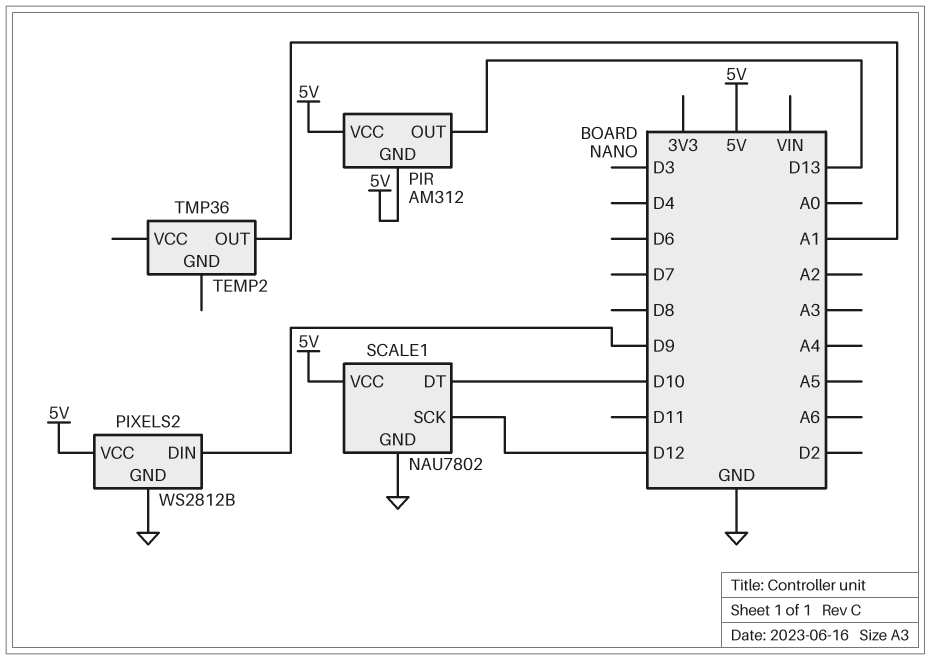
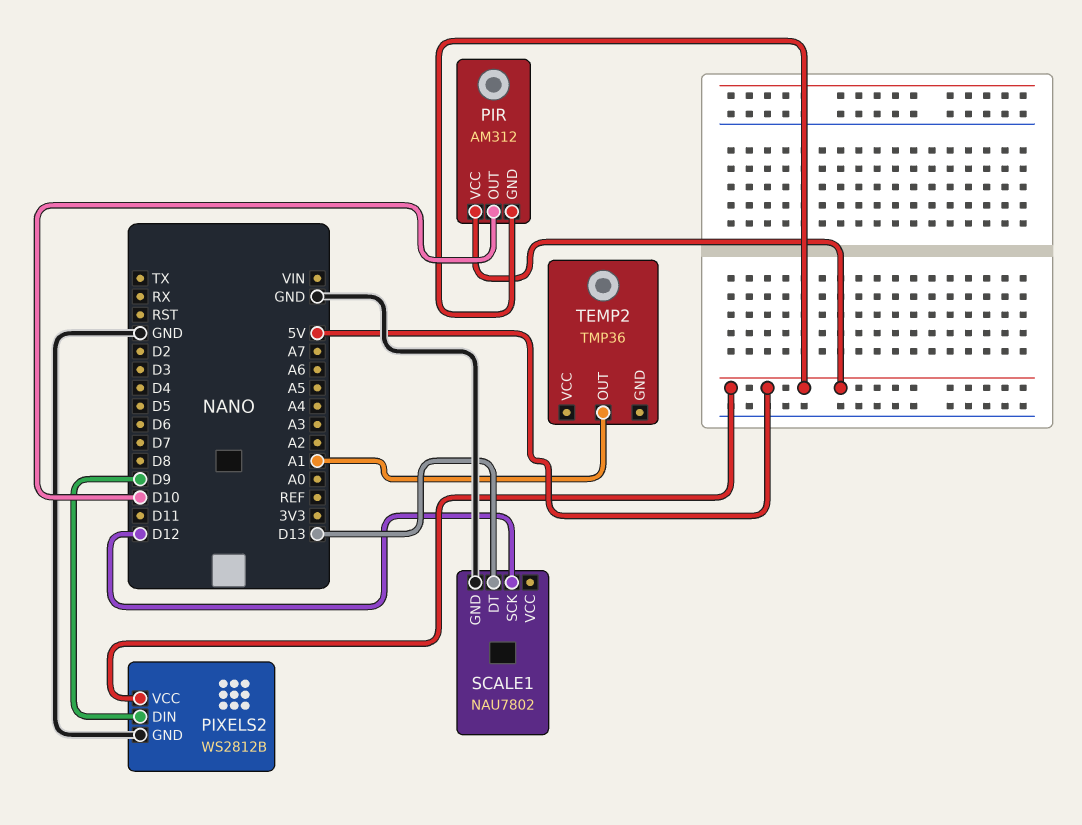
PIR pin OUT: D13 -> D10
SCALE1 pin DT: D10 -> D13
SCALE1 pin VCC: 5V -> none

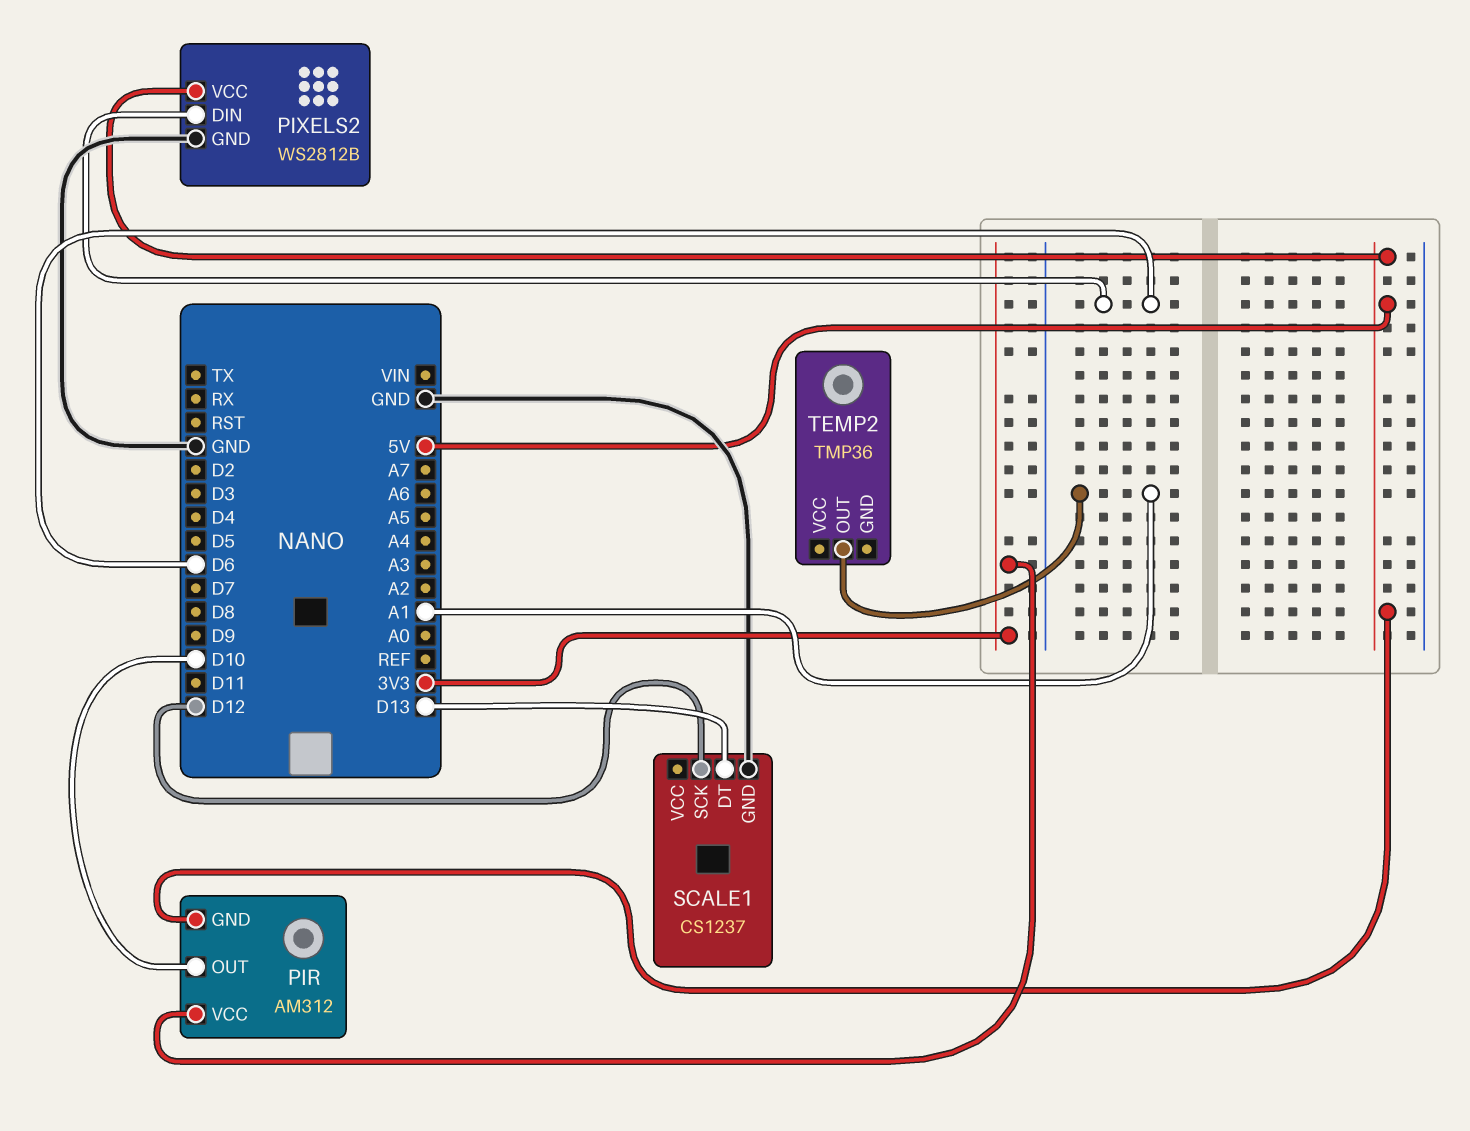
PIR pin VCC: 5V -> 3V3
PIXELS2 pin DIN: D9 -> D6
SCALE1: NAU7802 -> CS1237

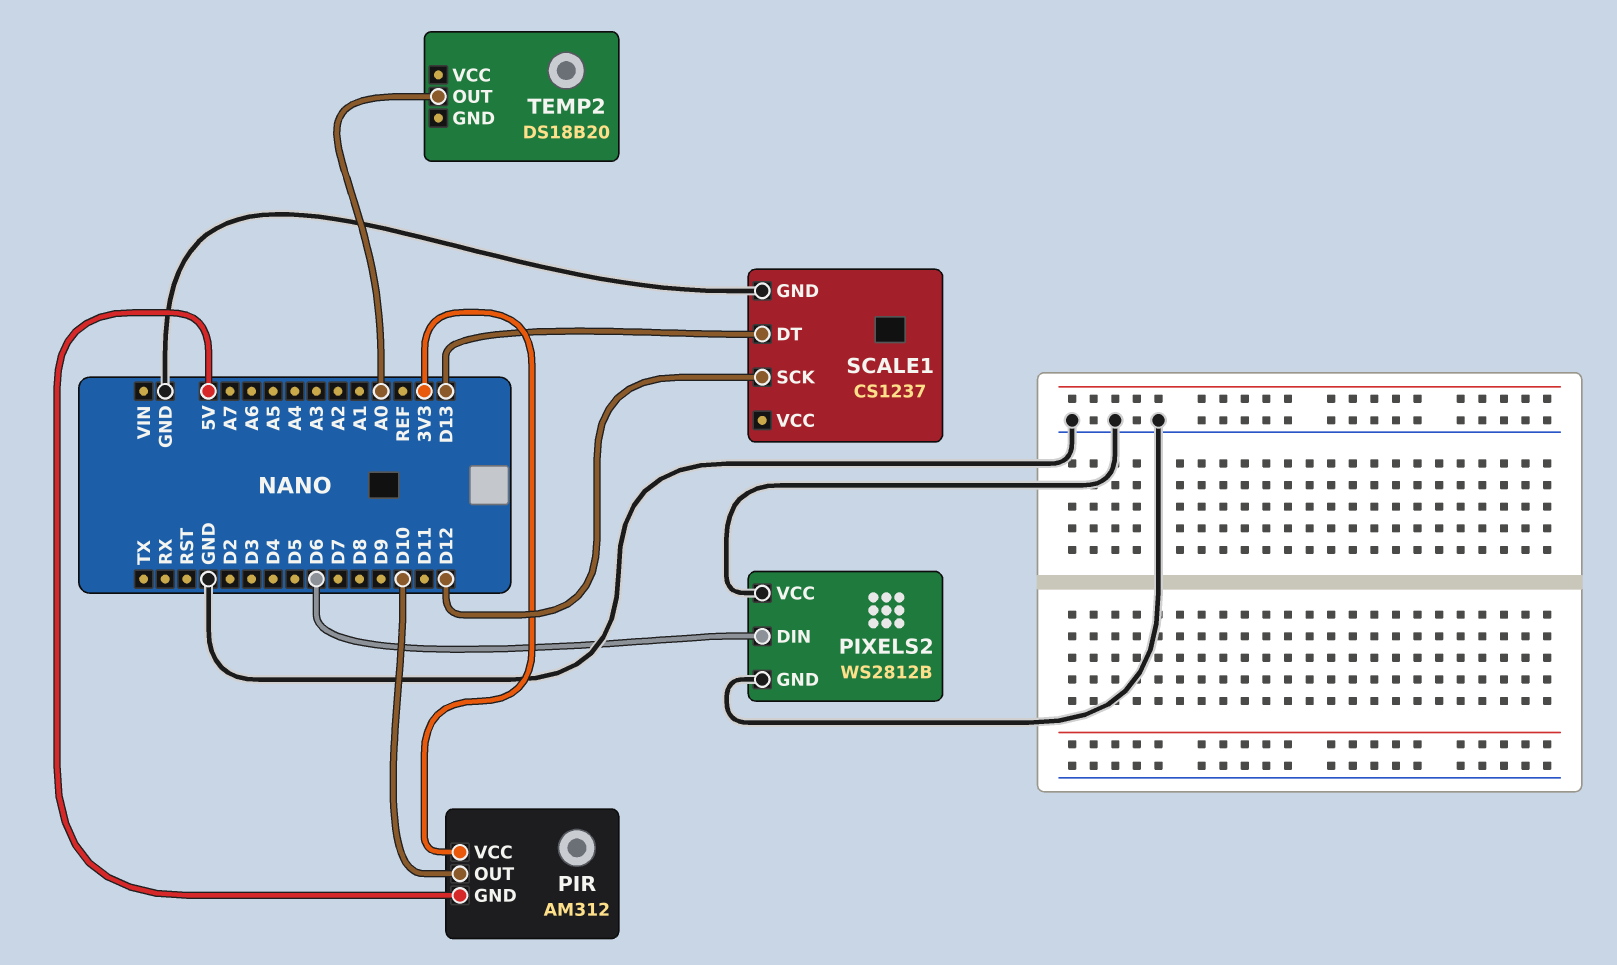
PIXELS2 pin VCC: 5V -> GND
TEMP2: TMP36 -> DS18B20
TEMP2 pin OUT: A1 -> A0

